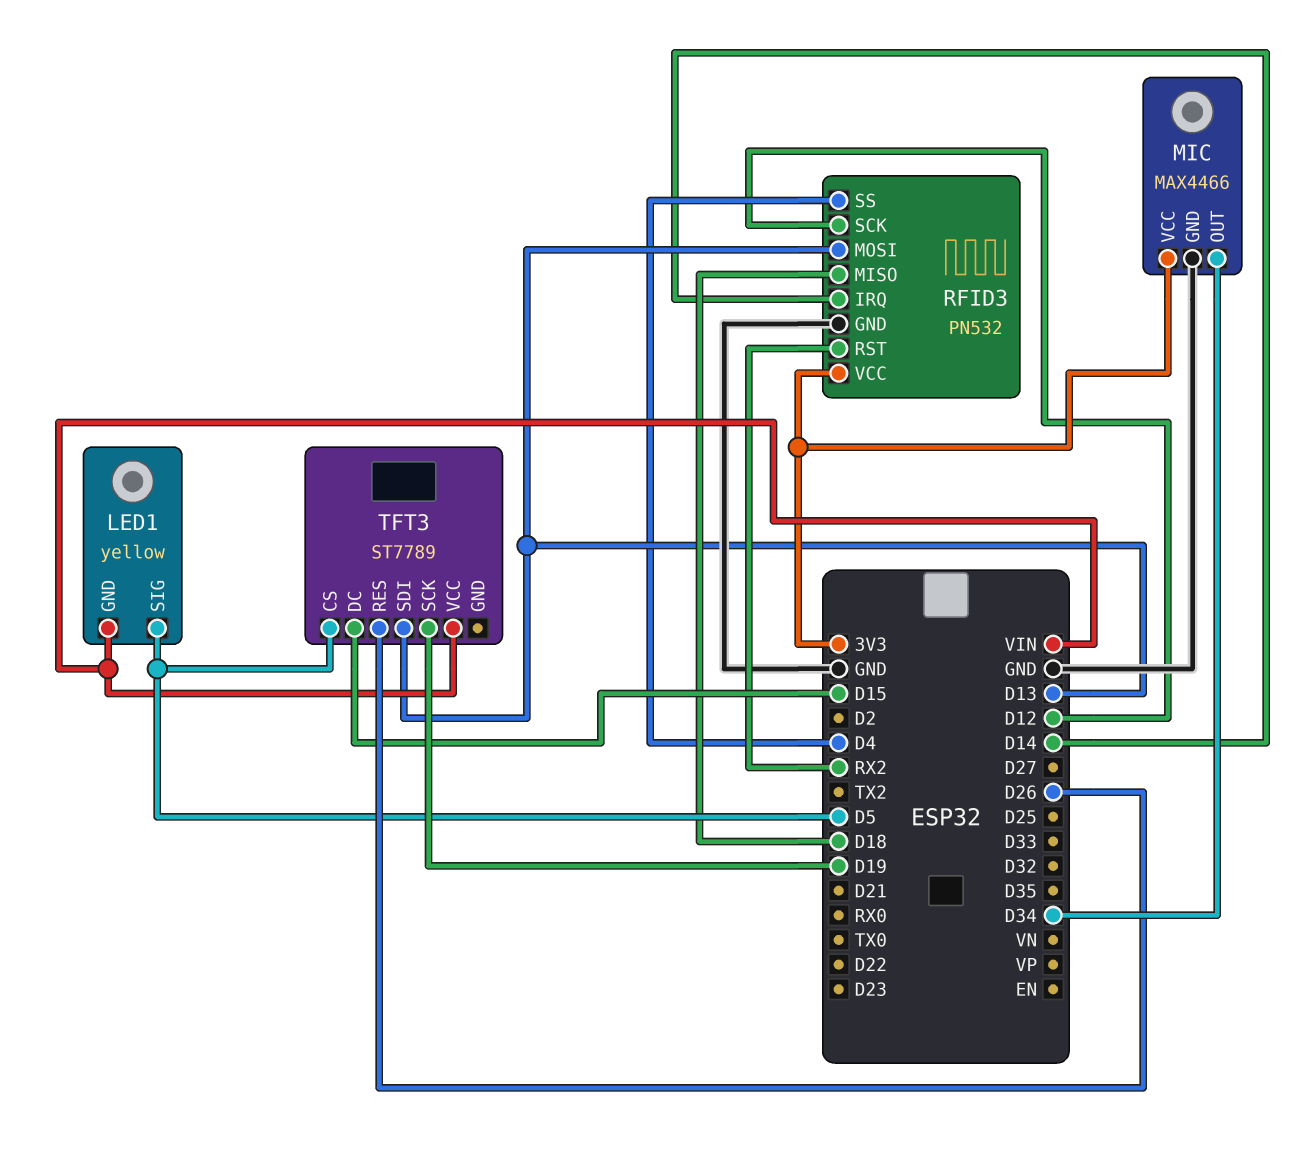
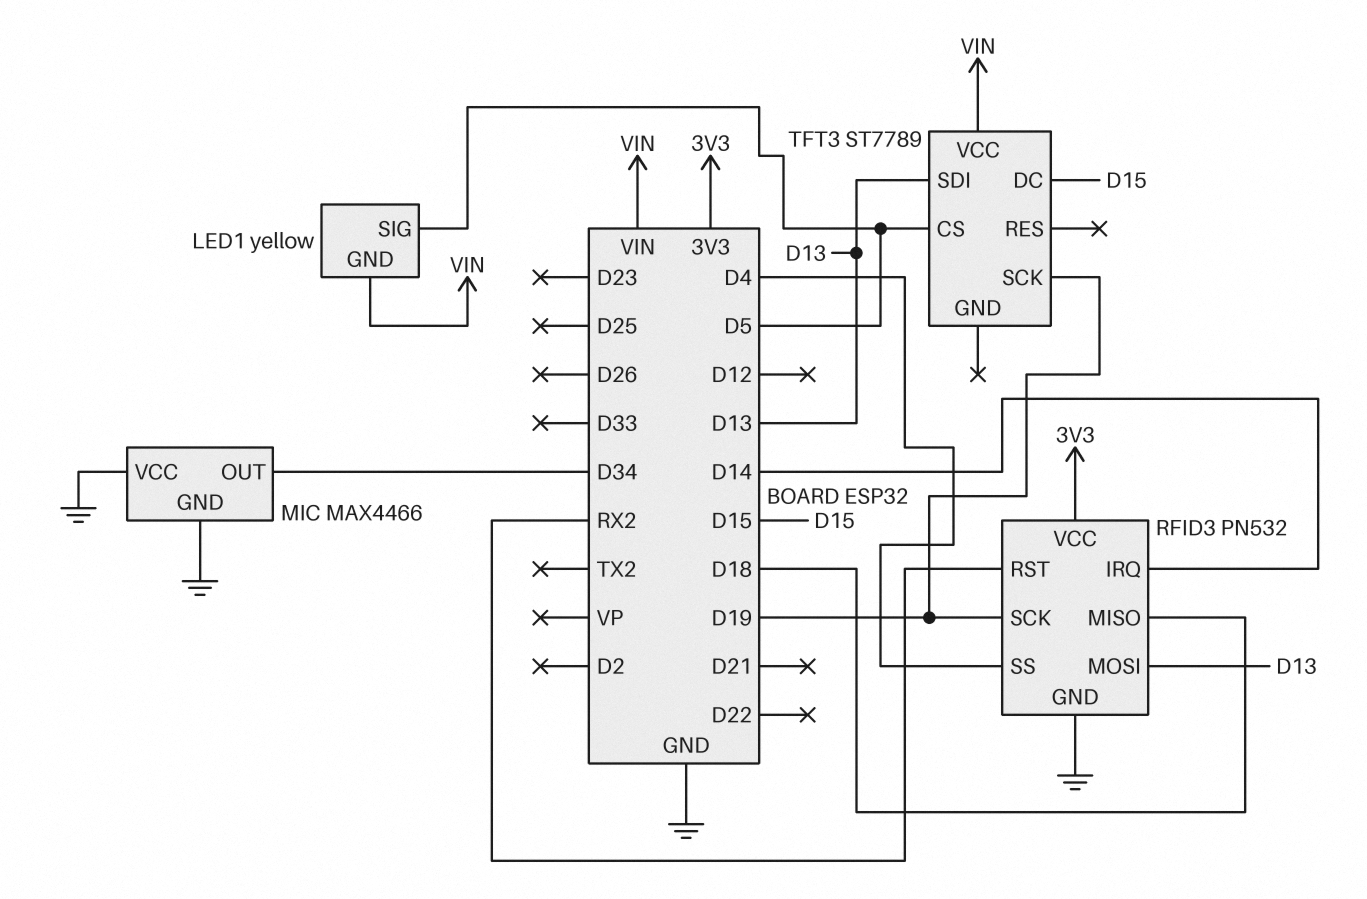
MIC pin VCC: 3V3 -> GND
RFID3 pin SCK: D12 -> D19
TFT3 pin RES: D26 -> none

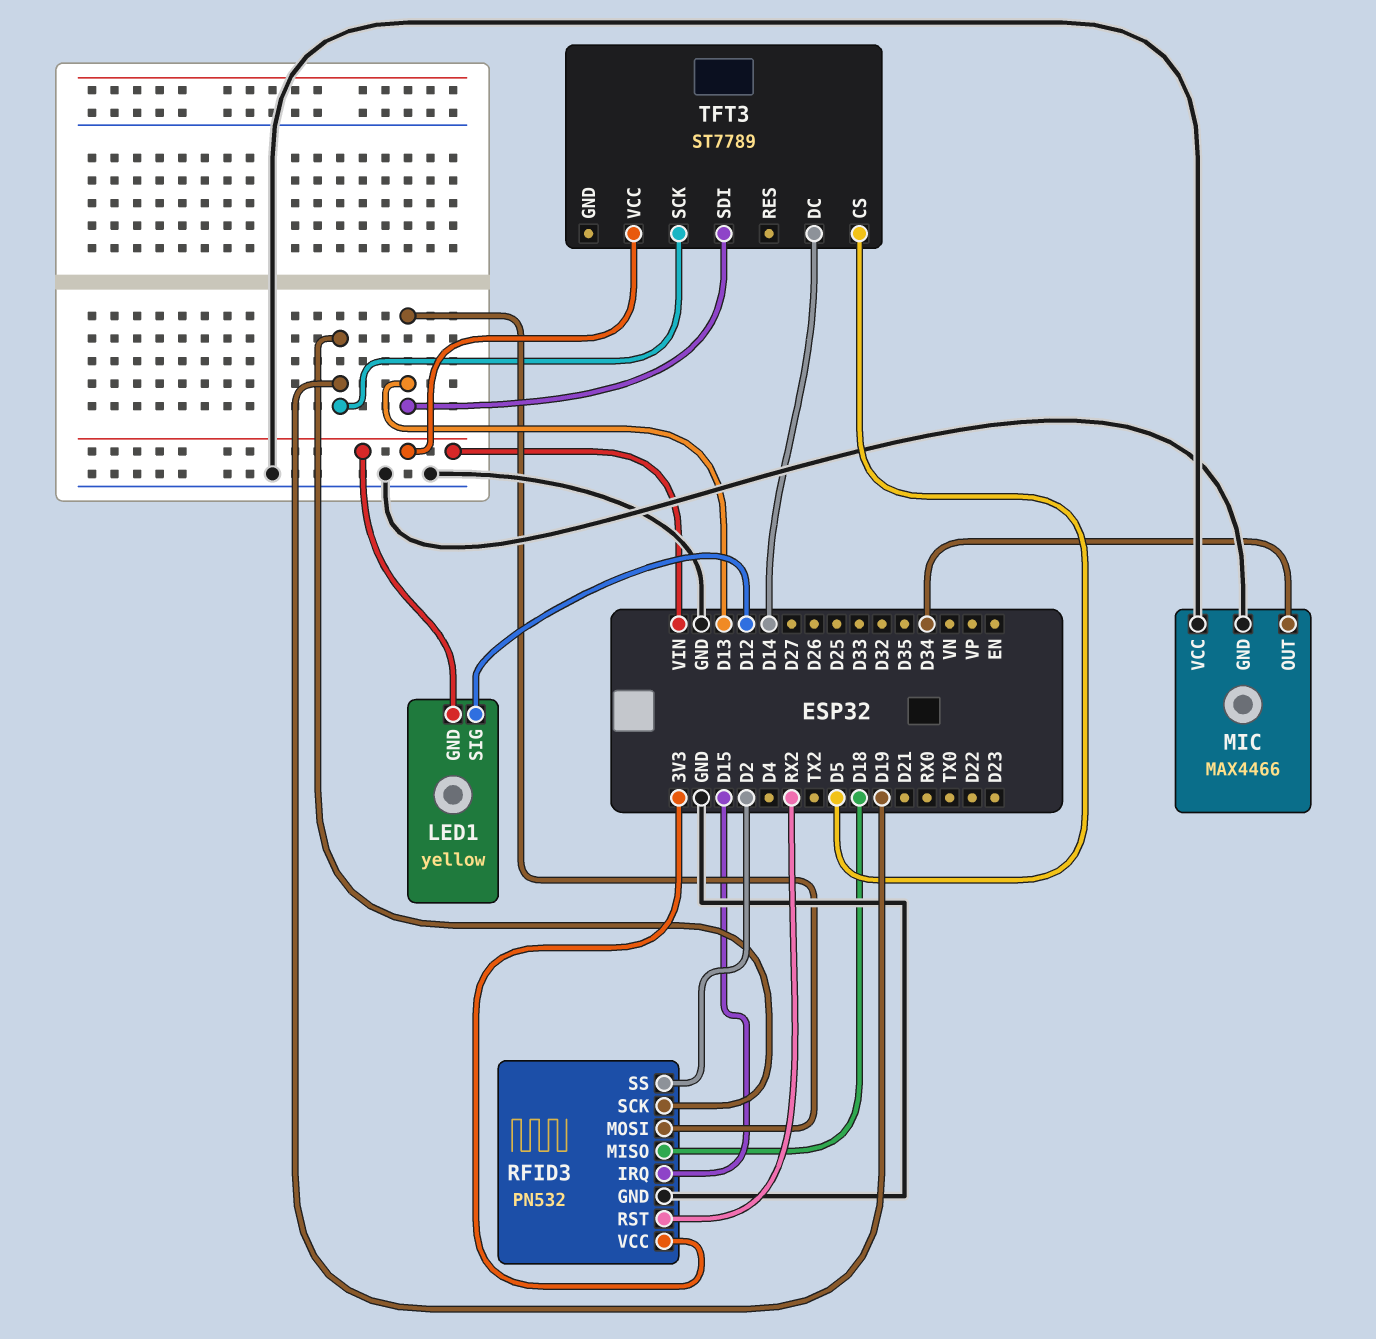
LED1 pin SIG: D5 -> D12
RFID3 pin IRQ: D14 -> D15
RFID3 pin SS: D4 -> D2
TFT3 pin DC: D15 -> D14

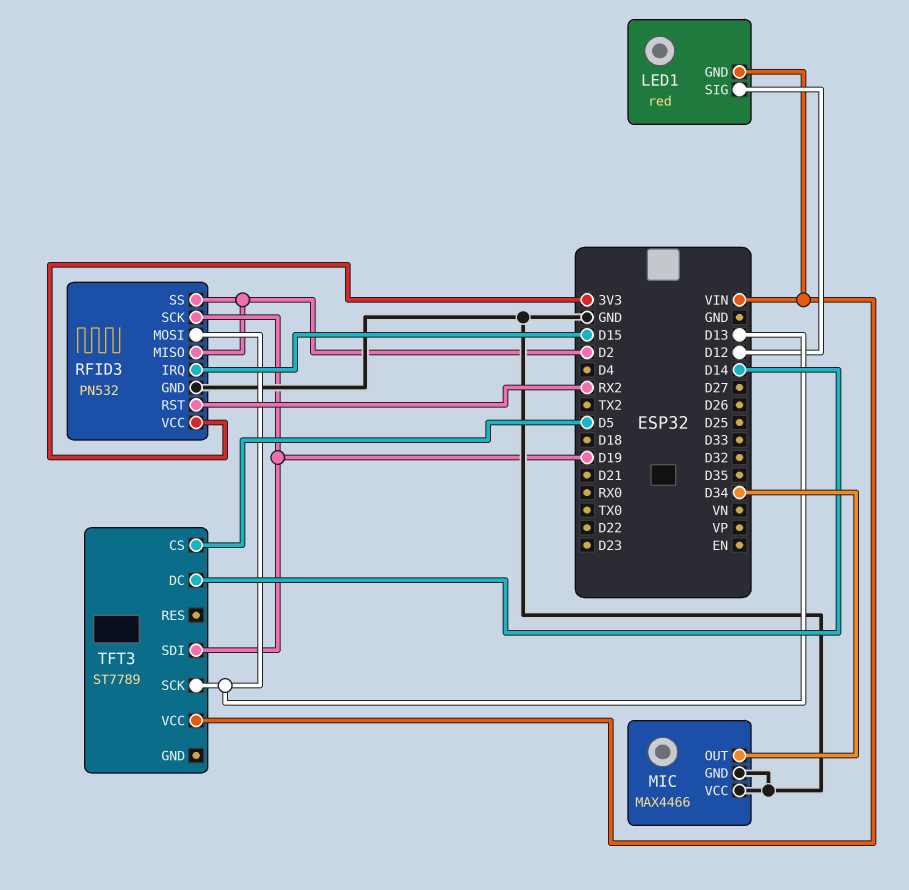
LED1: yellow -> red
RFID3 pin MISO: D18 -> D2
TFT3 pin SCK: D19 -> D13
TFT3 pin SDI: D13 -> D19

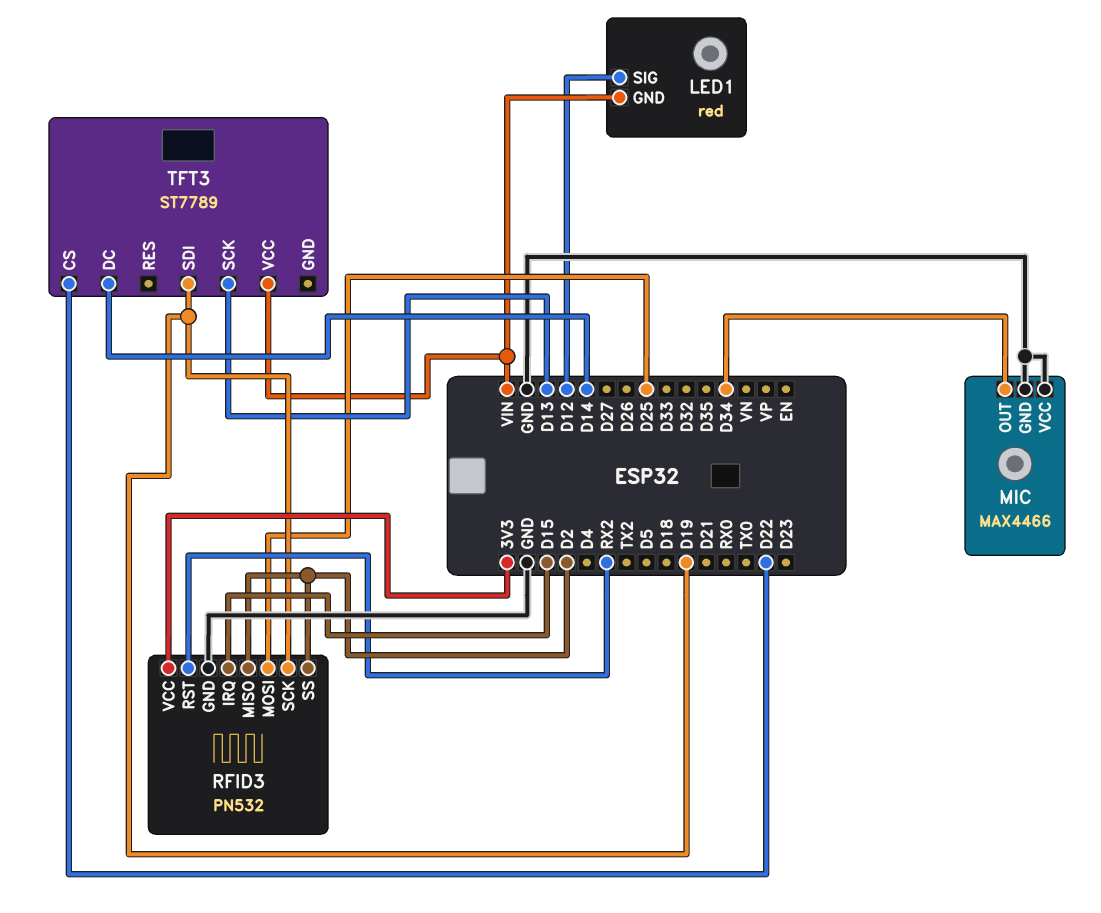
RFID3 pin MOSI: D13 -> D25
TFT3 pin CS: D5 -> D22

